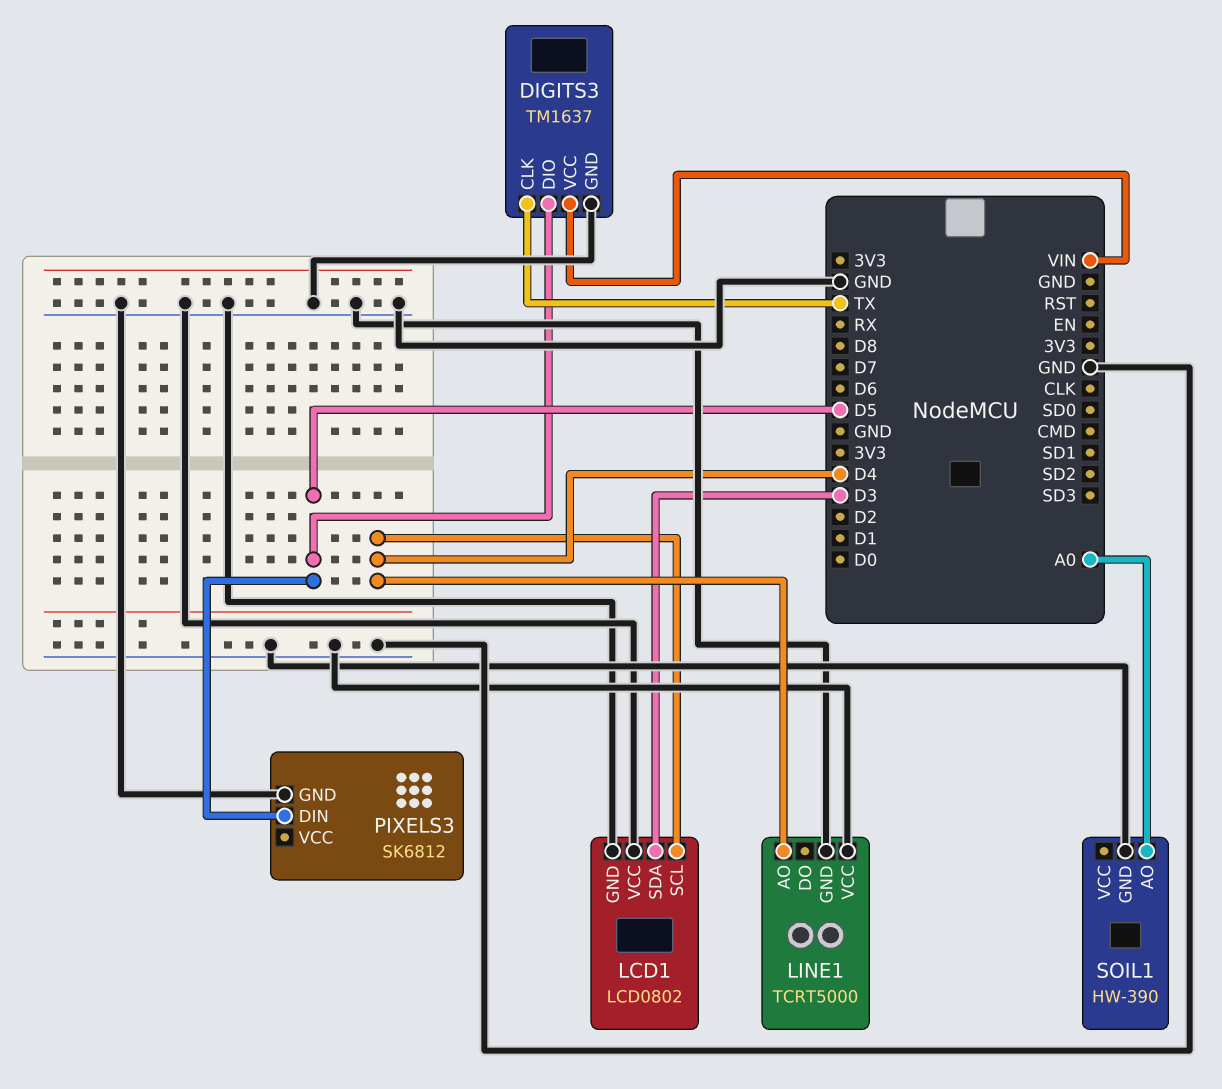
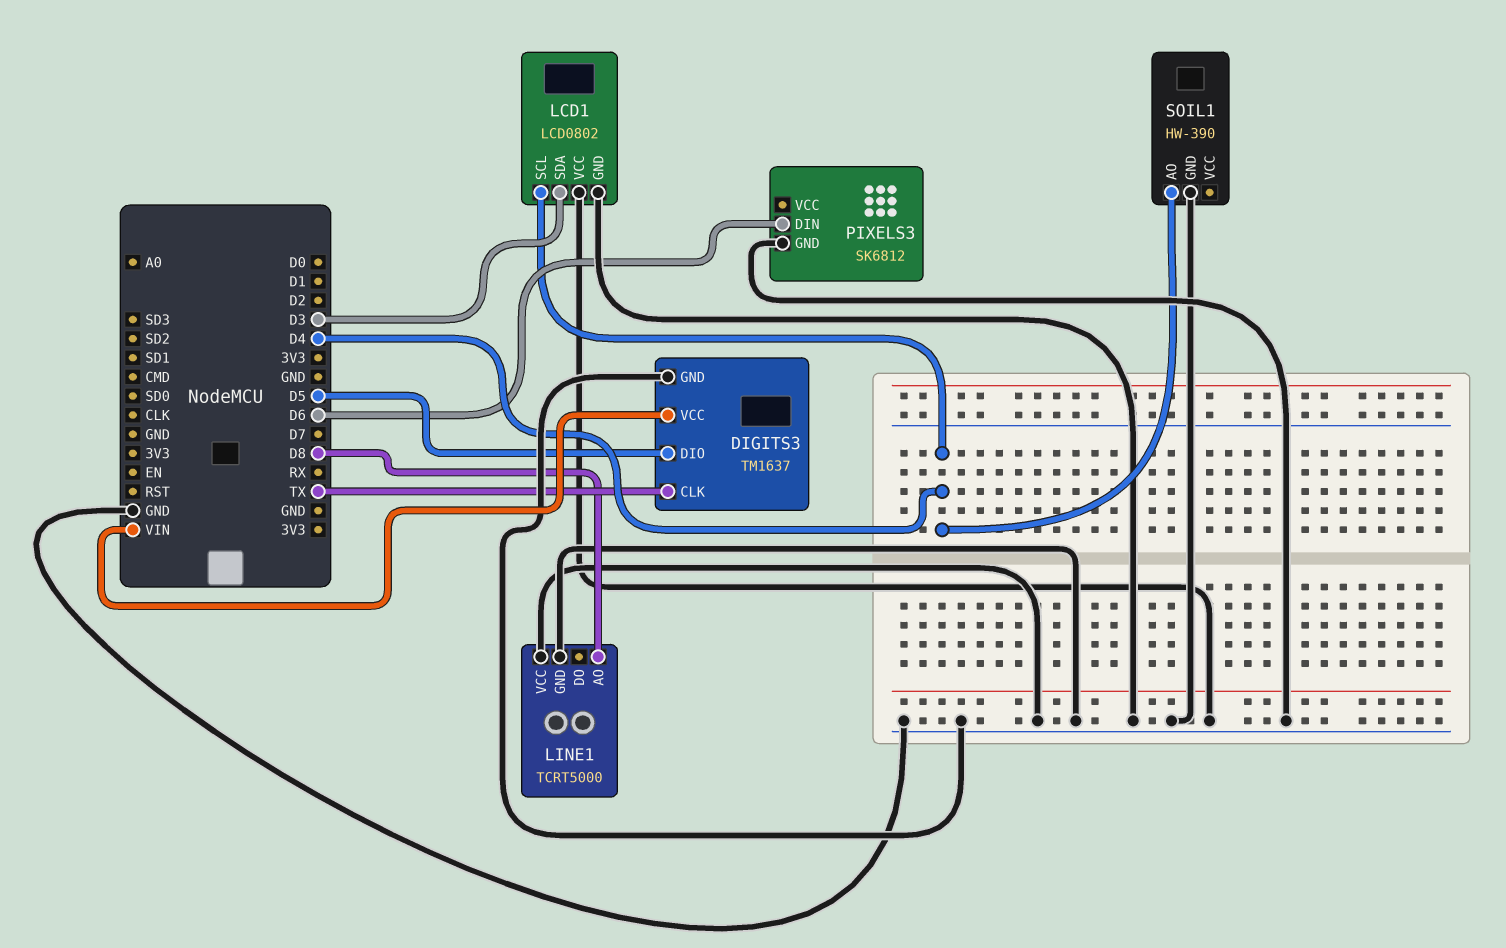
LINE1 pin AO: D4 -> D8
PIXELS3 pin DIN: D5 -> D6
SOIL1 pin AO: A0 -> D4

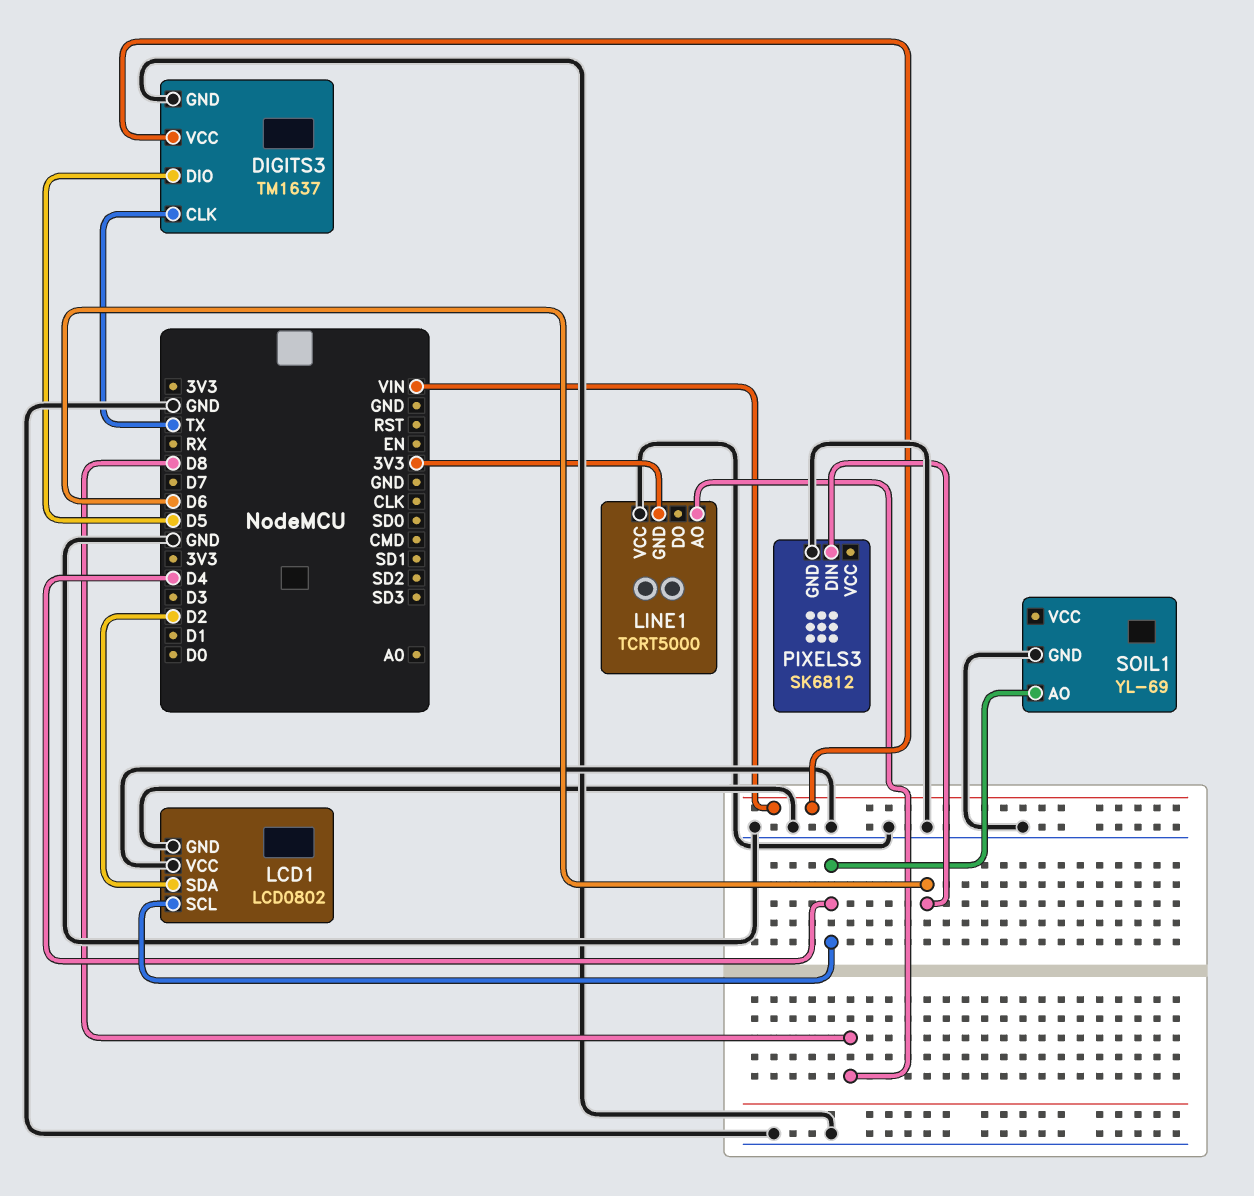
LCD1 pin SDA: D3 -> D2
LINE1 pin GND: GND -> 3V3
SOIL1: HW-390 -> YL-69

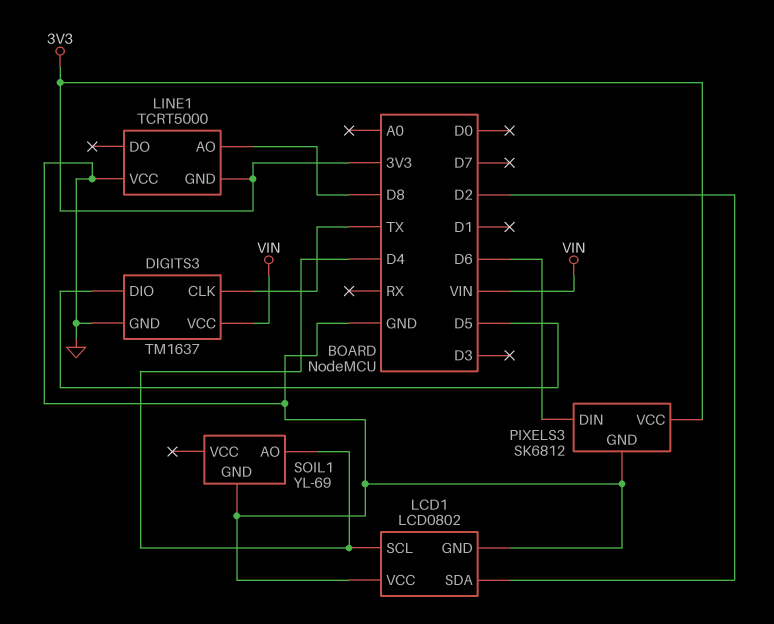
PIXELS3 pin VCC: none -> 3V3

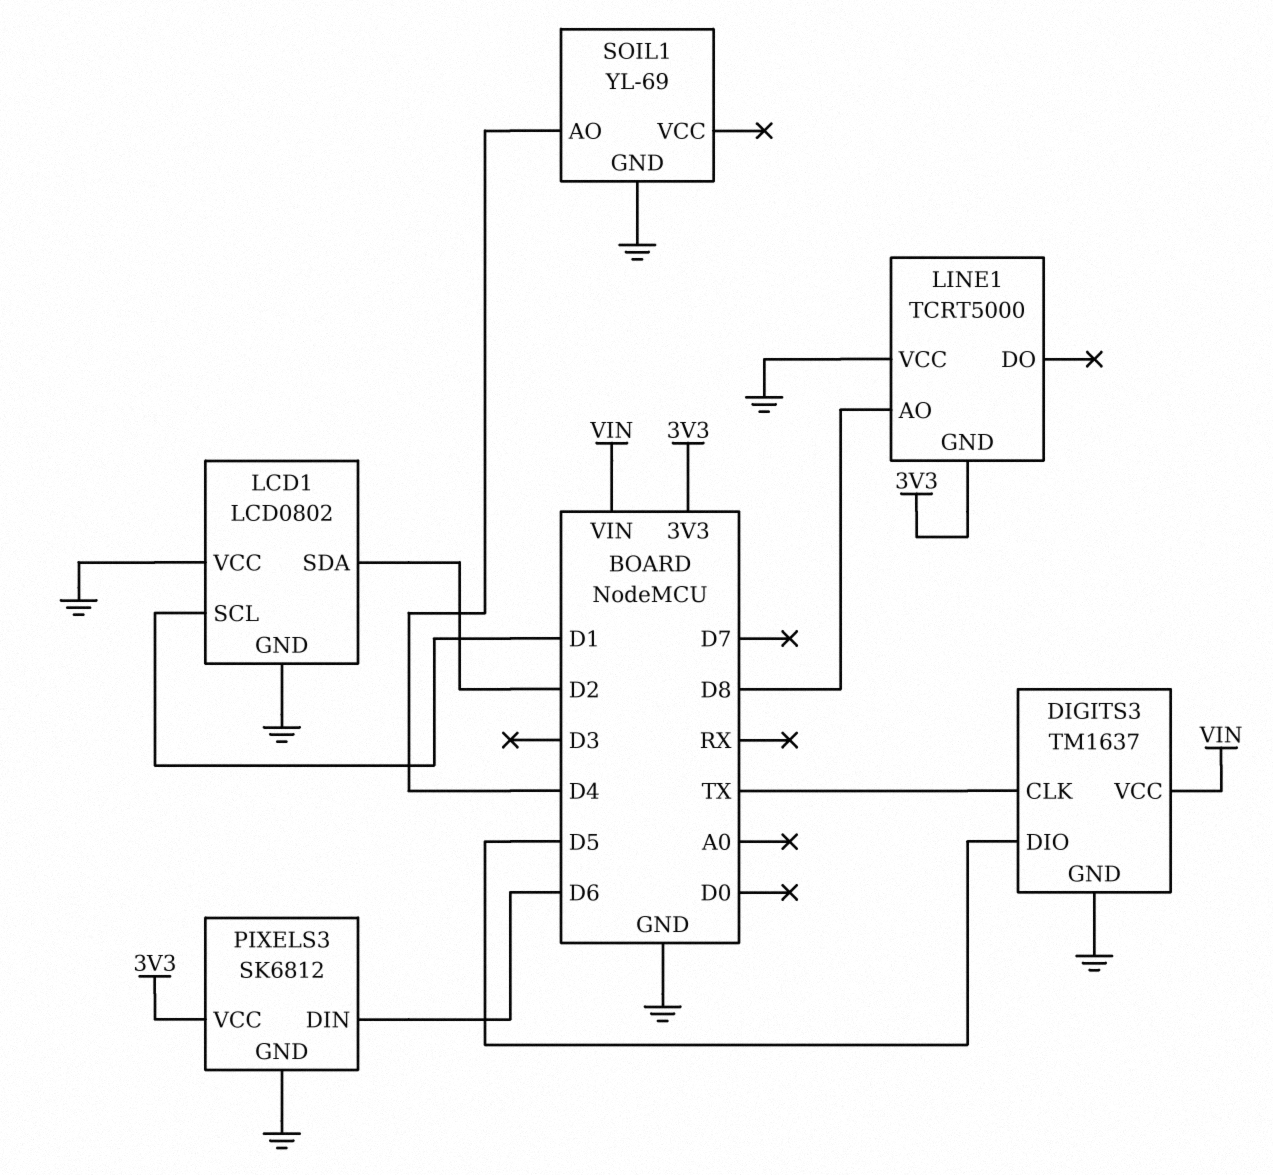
LCD1 pin SCL: D4 -> D1

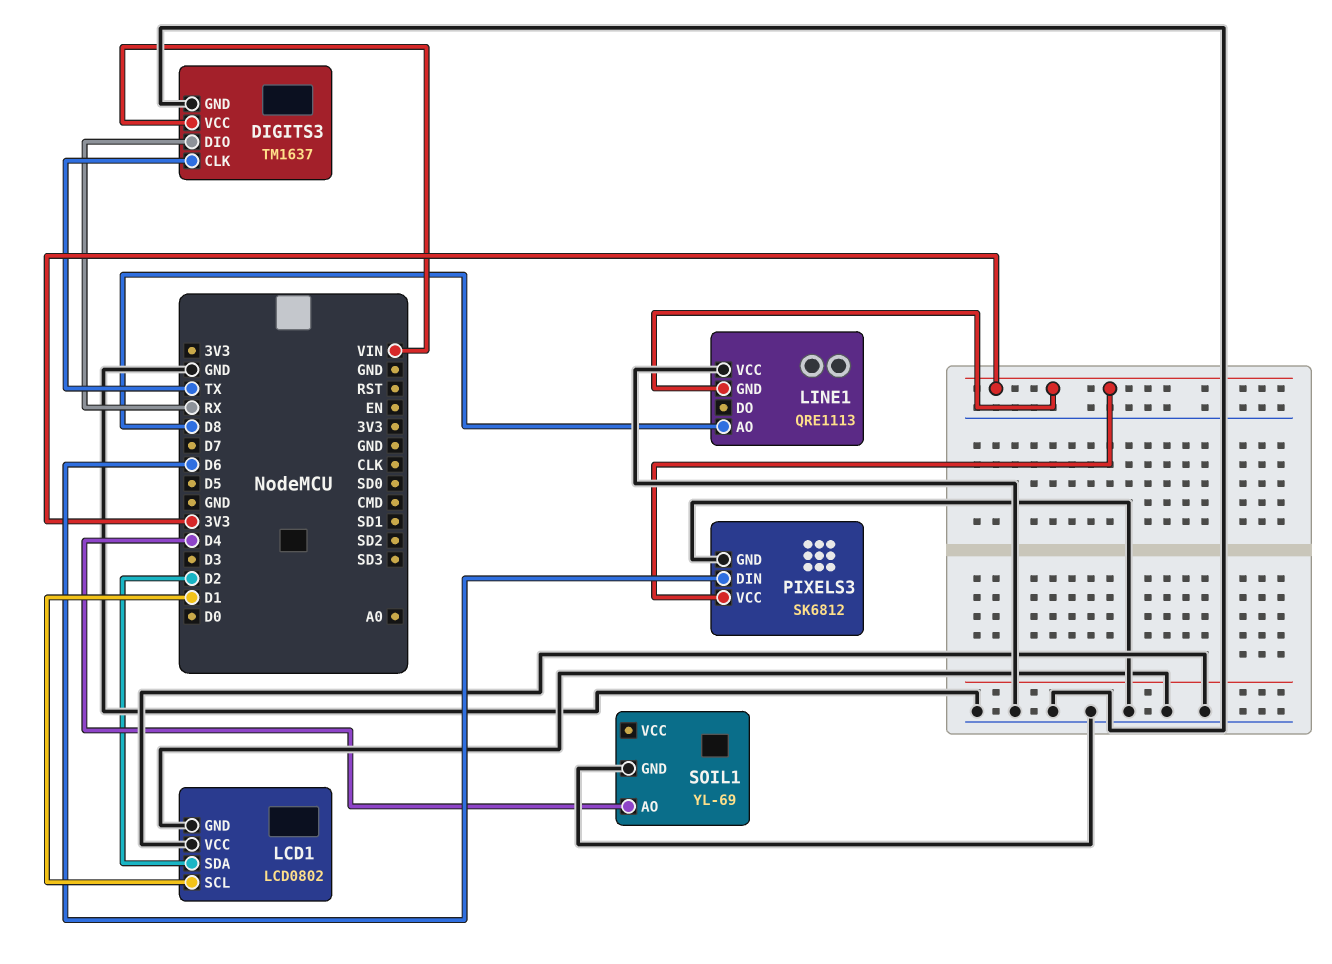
DIGITS3 pin DIO: D5 -> RX
LINE1: TCRT5000 -> QRE1113

